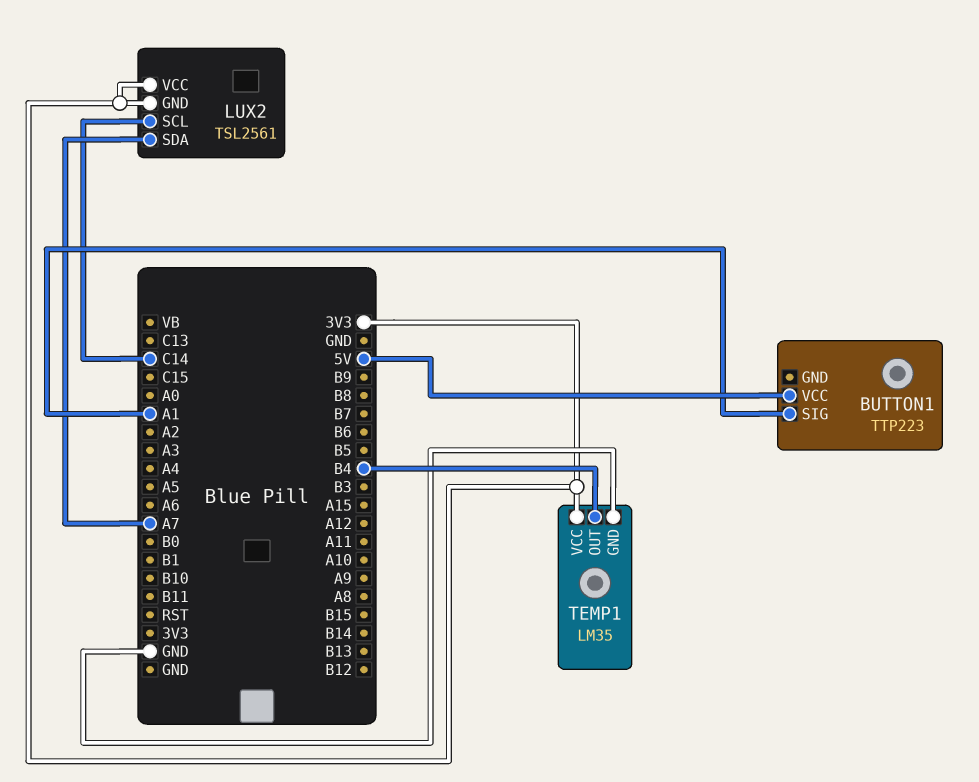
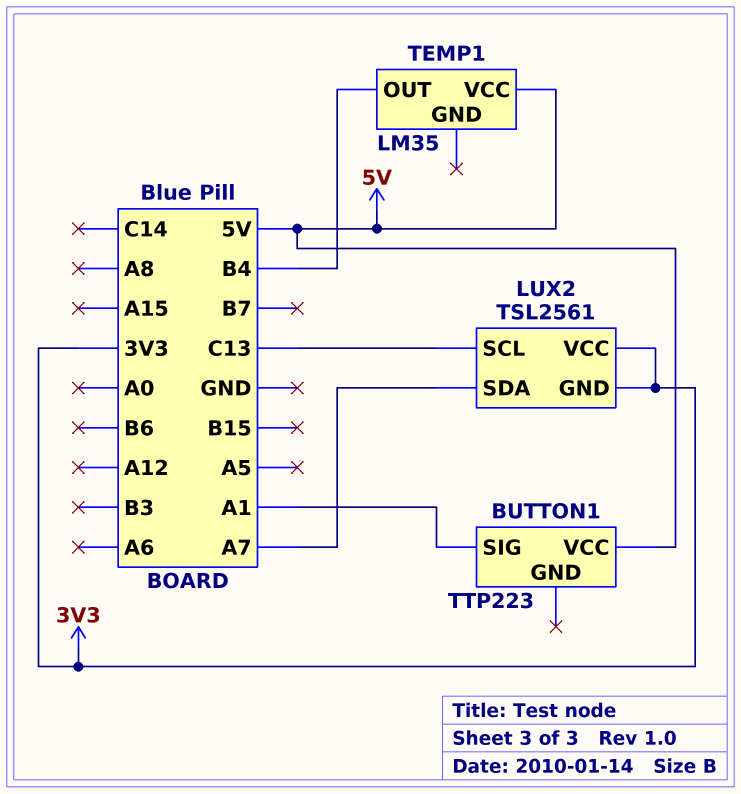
LUX2 pin SCL: C14 -> C13
TEMP1 pin GND: GND -> none
TEMP1 pin VCC: 3V3 -> 5V

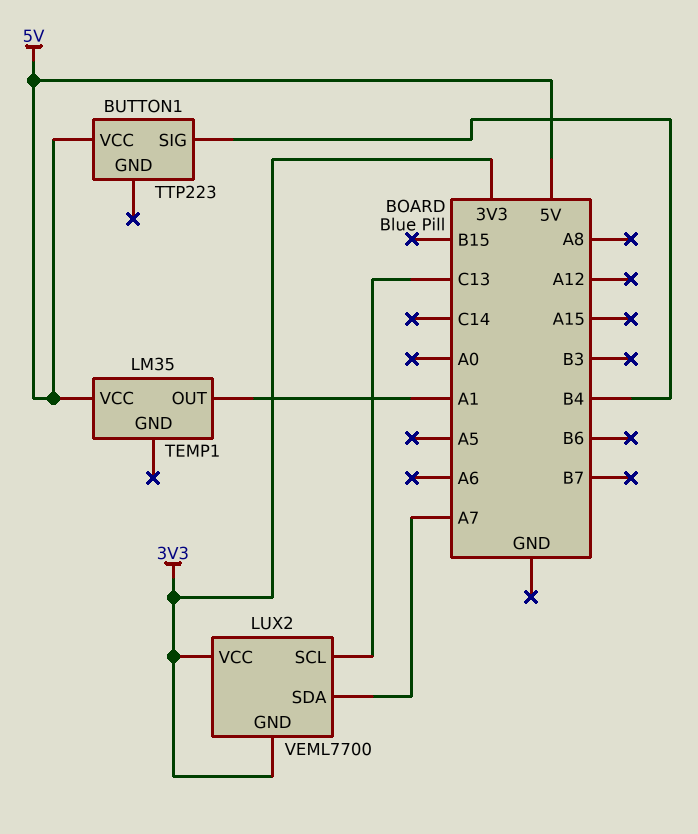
BUTTON1 pin SIG: A1 -> B4
LUX2: TSL2561 -> VEML7700
TEMP1 pin OUT: B4 -> A1

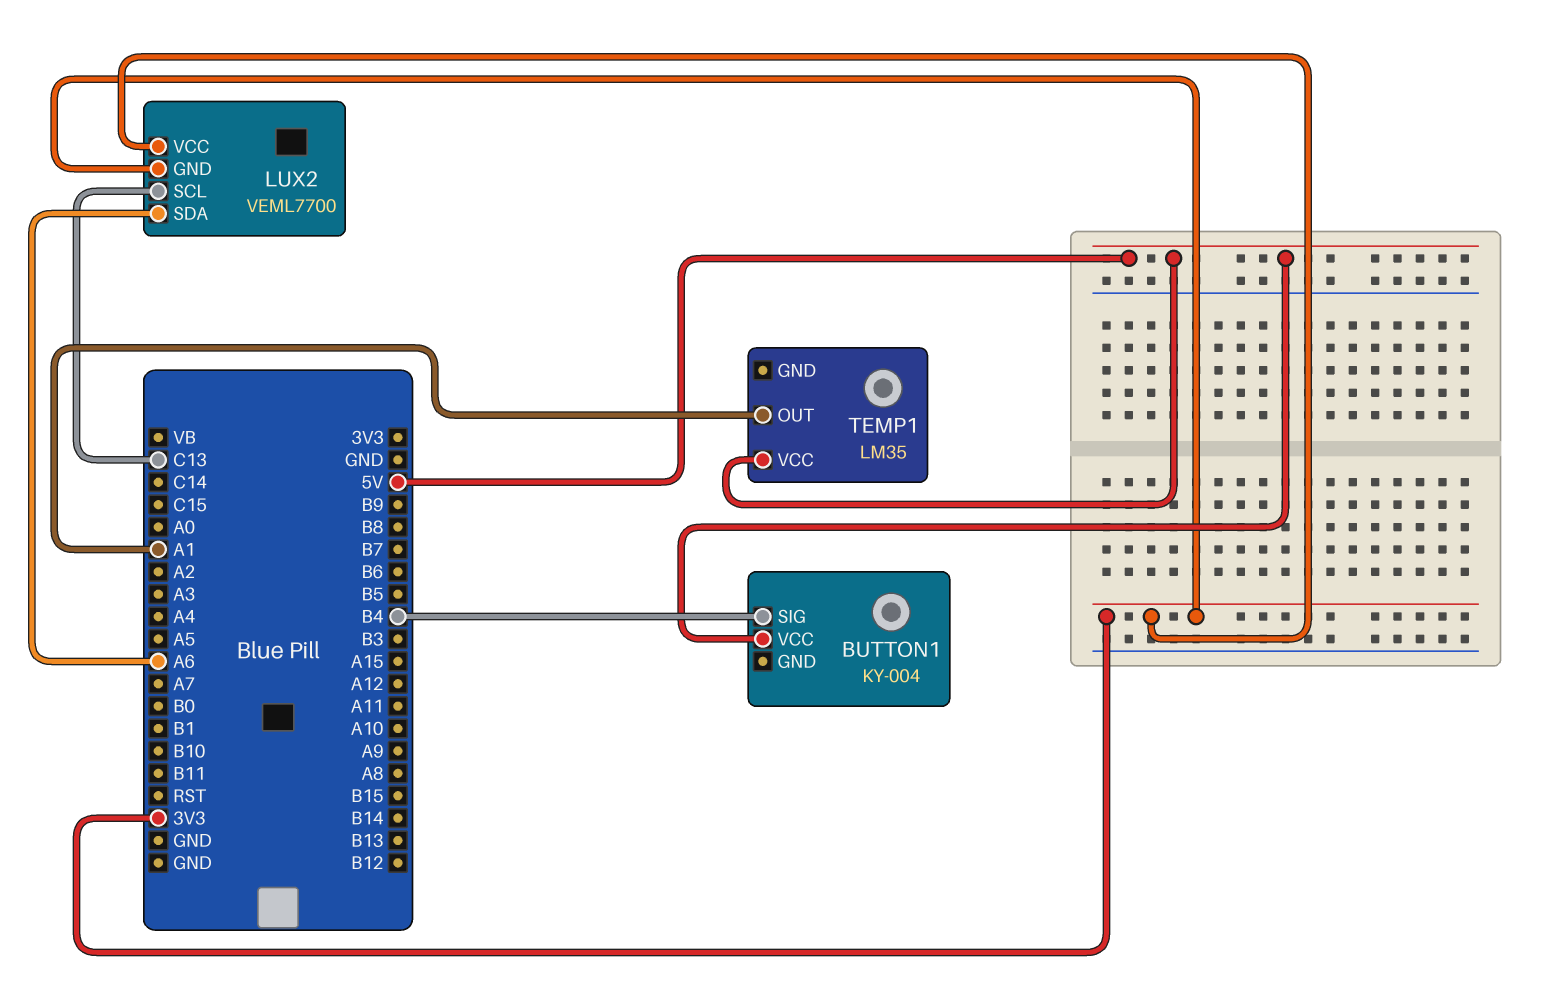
BUTTON1: TTP223 -> KY-004
LUX2 pin SDA: A7 -> A6

